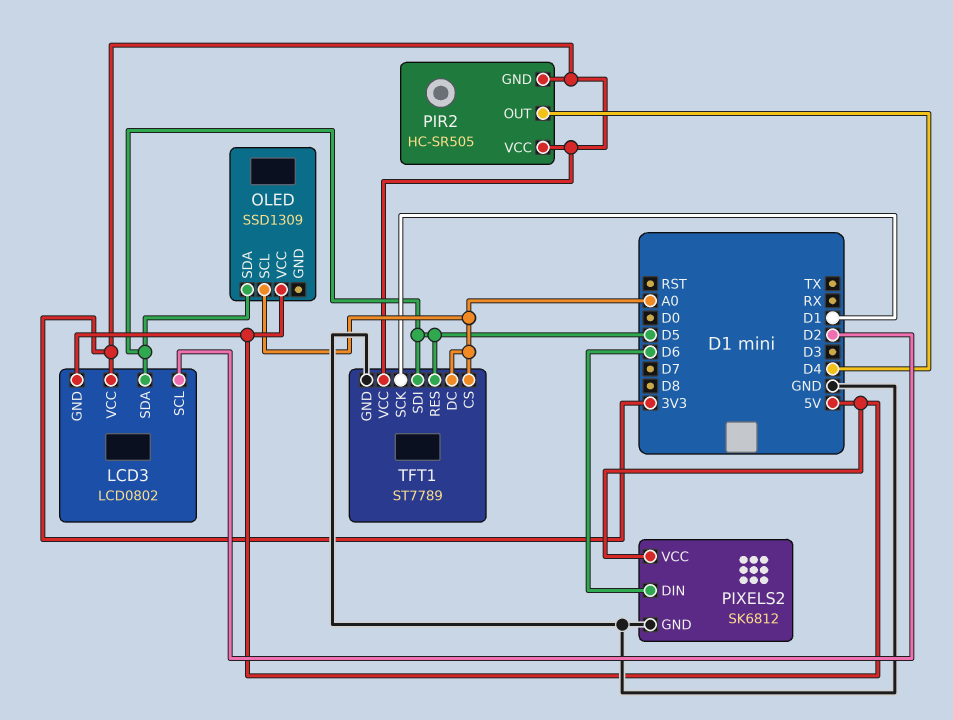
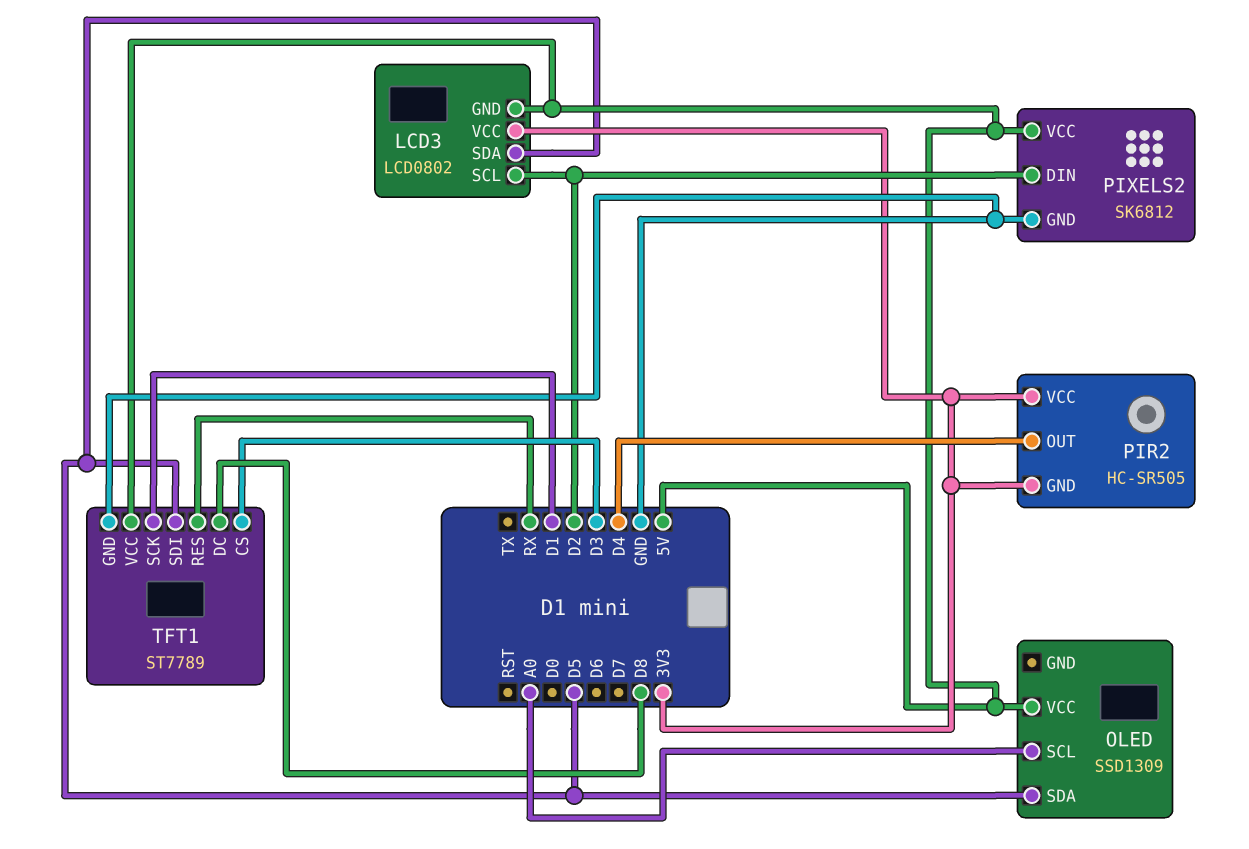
PIXELS2 pin DIN: D6 -> D2
TFT1 pin CS: A0 -> D3
TFT1 pin DC: A0 -> D8
TFT1 pin RES: D5 -> RX
TFT1 pin VCC: 3V3 -> 5V

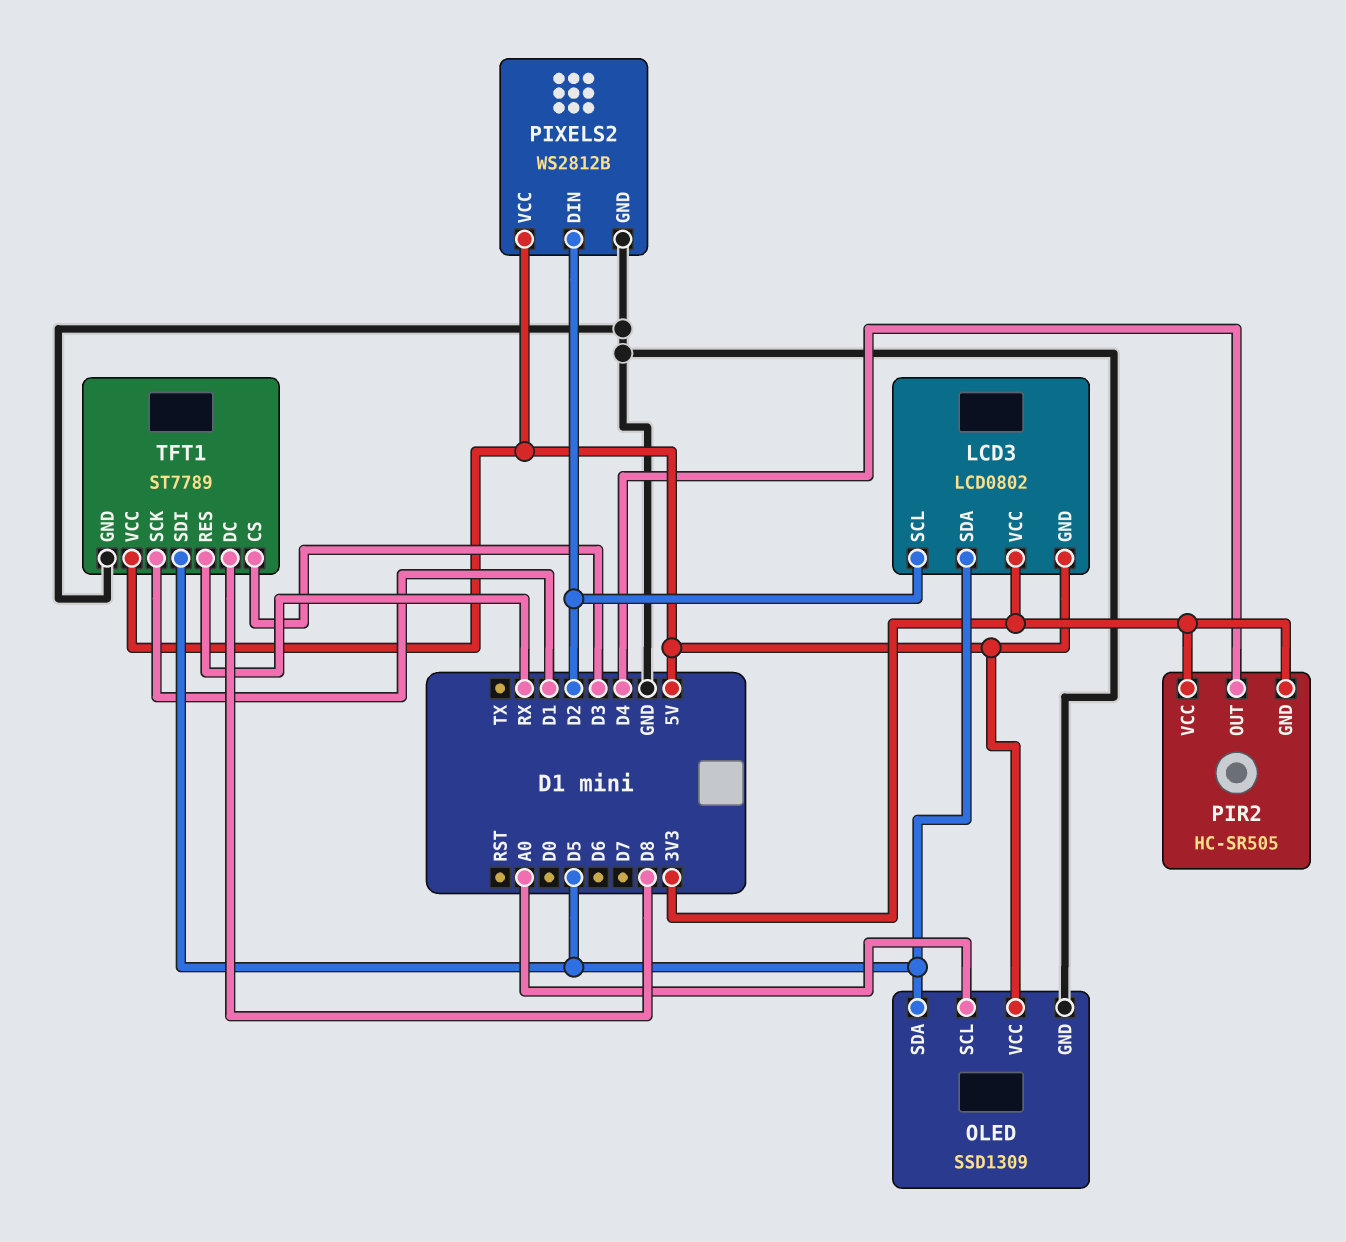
OLED pin GND: none -> GND
PIXELS2: SK6812 -> WS2812B

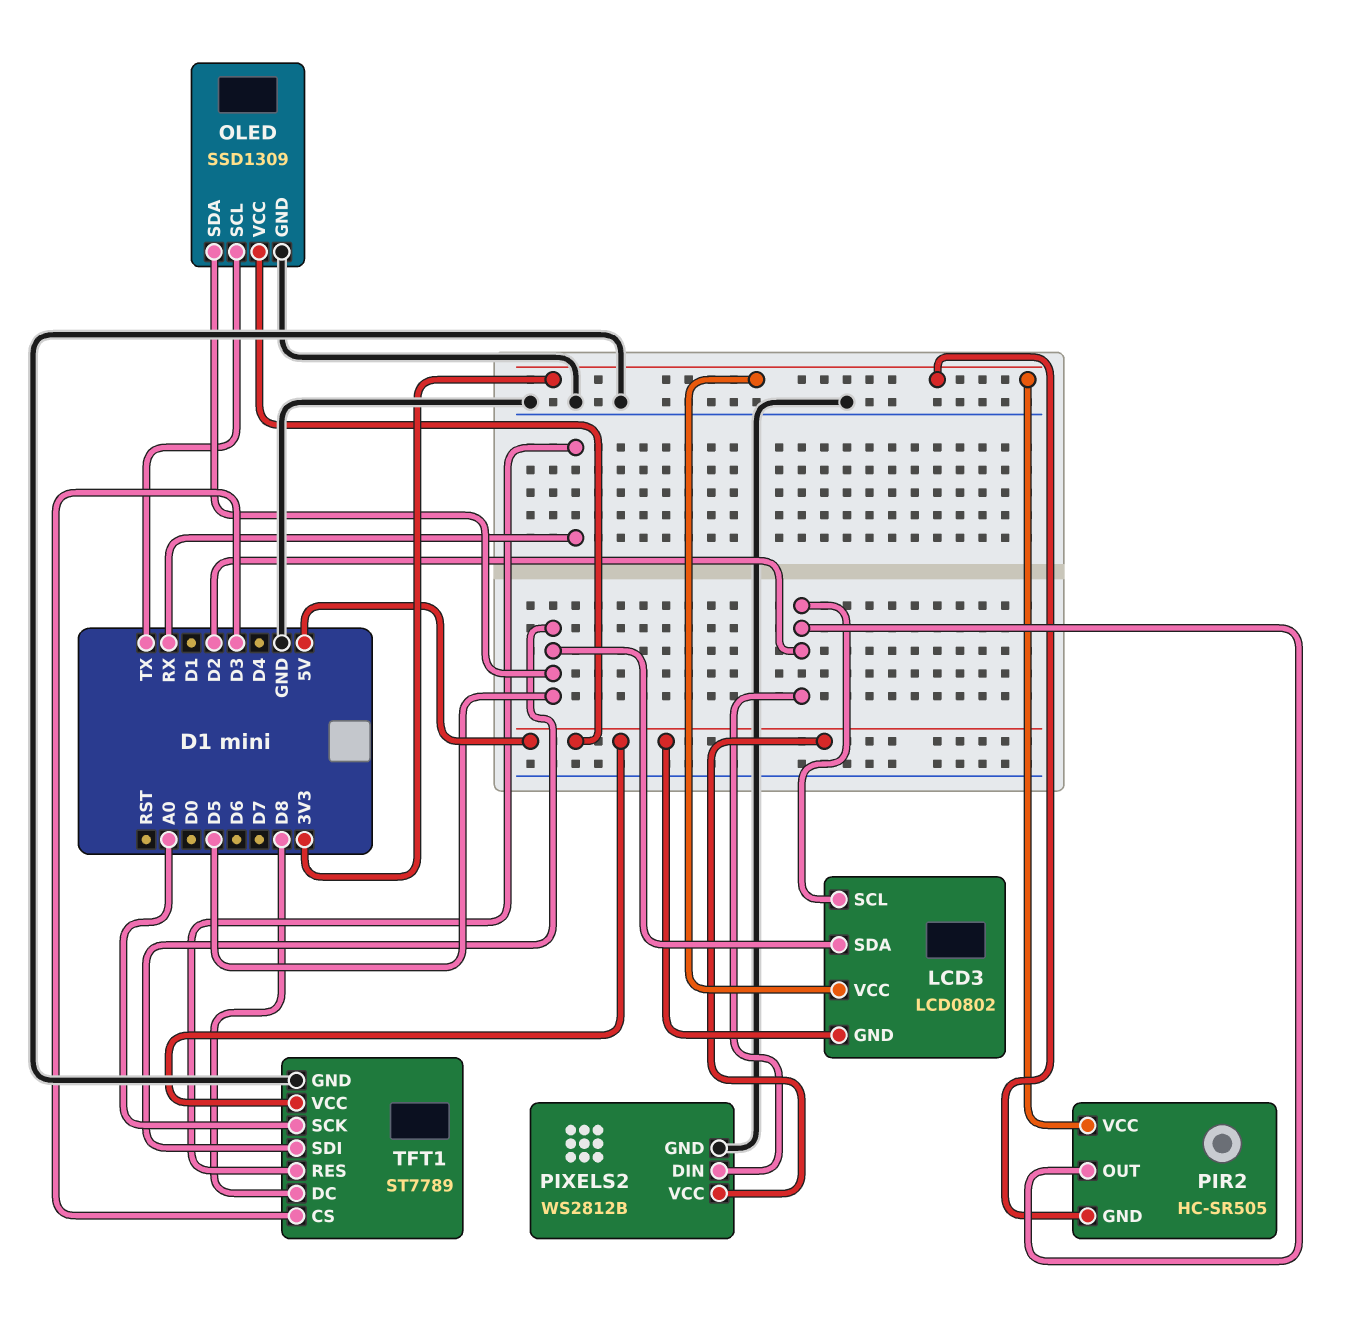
OLED pin SCL: A0 -> TX
PIR2 pin OUT: D4 -> D2
TFT1 pin SCK: D1 -> A0

